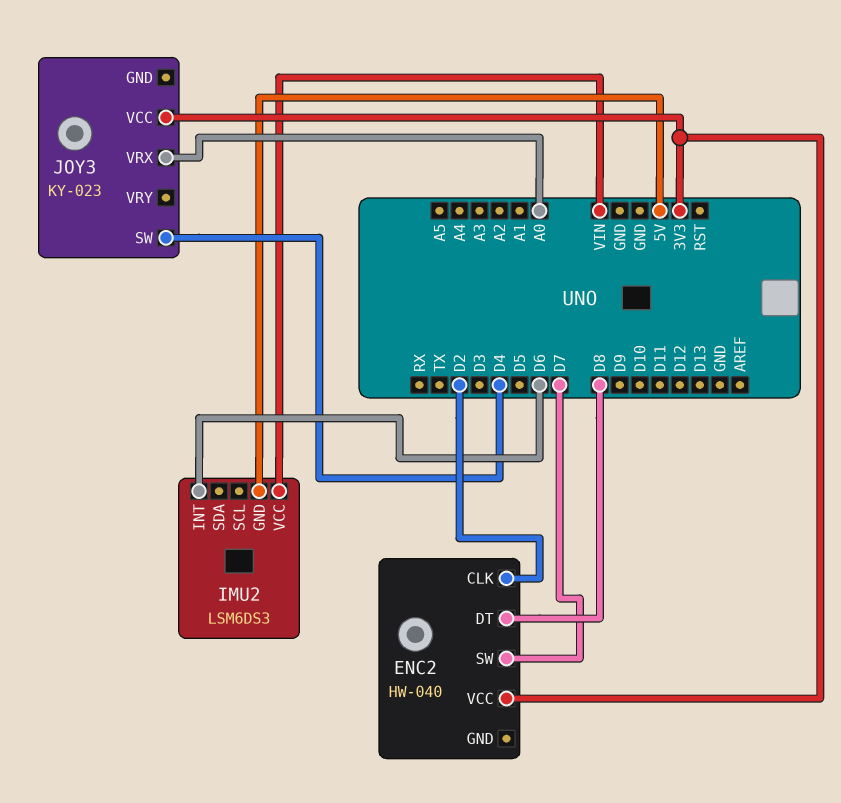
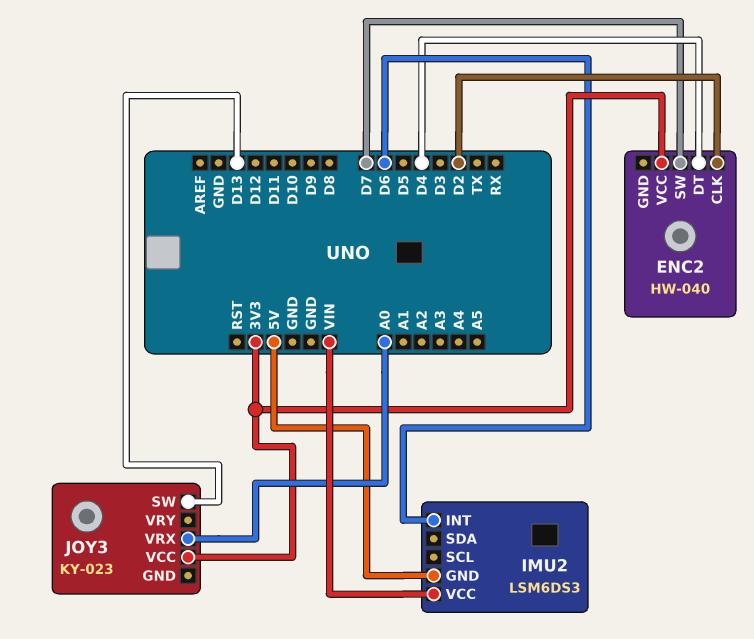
ENC2 pin DT: D8 -> D4
JOY3 pin SW: D4 -> D13

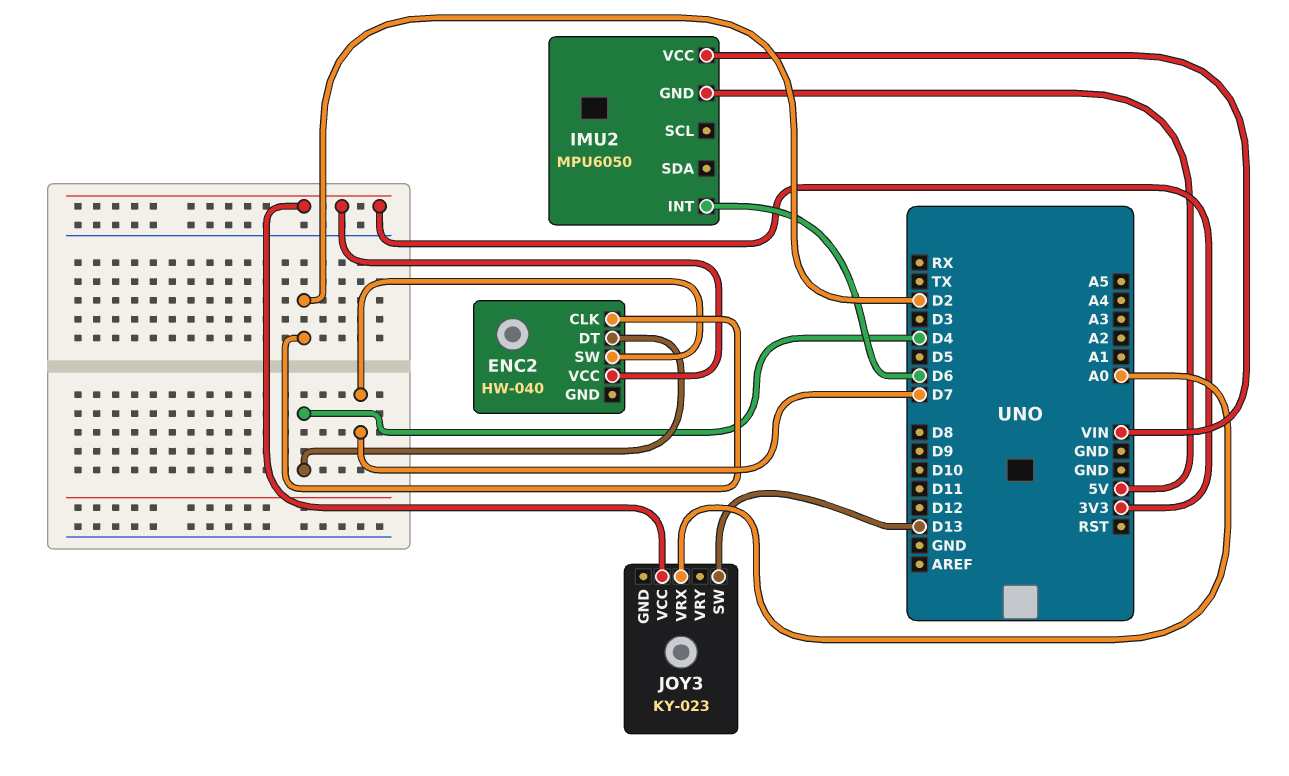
IMU2: LSM6DS3 -> MPU6050

